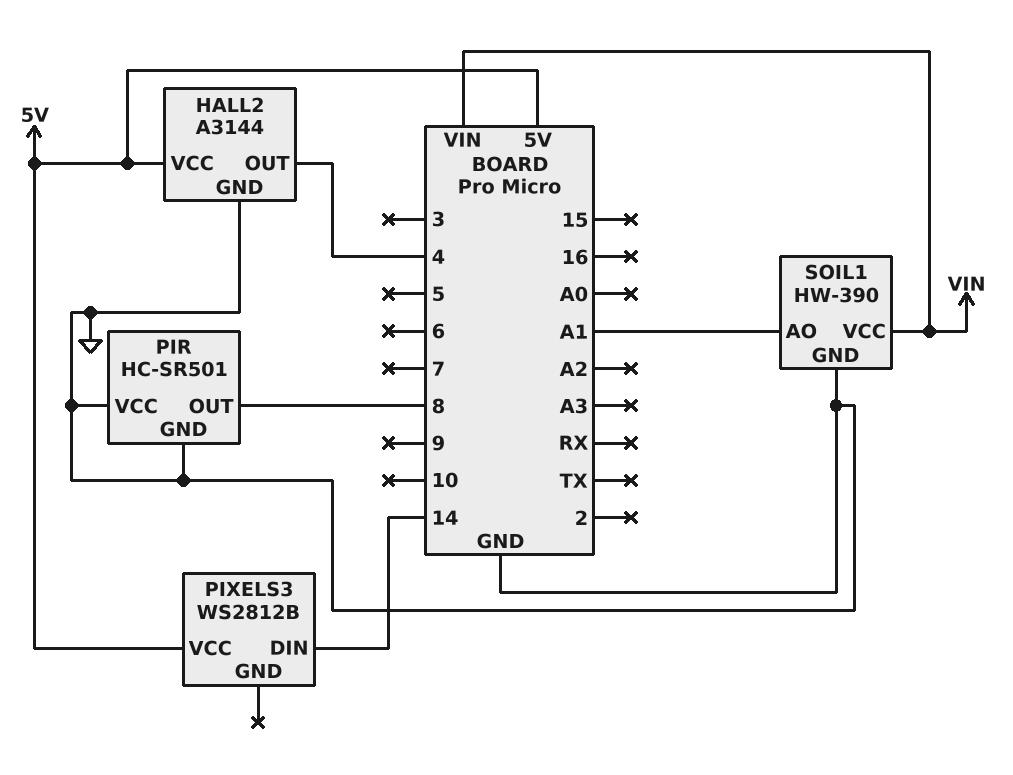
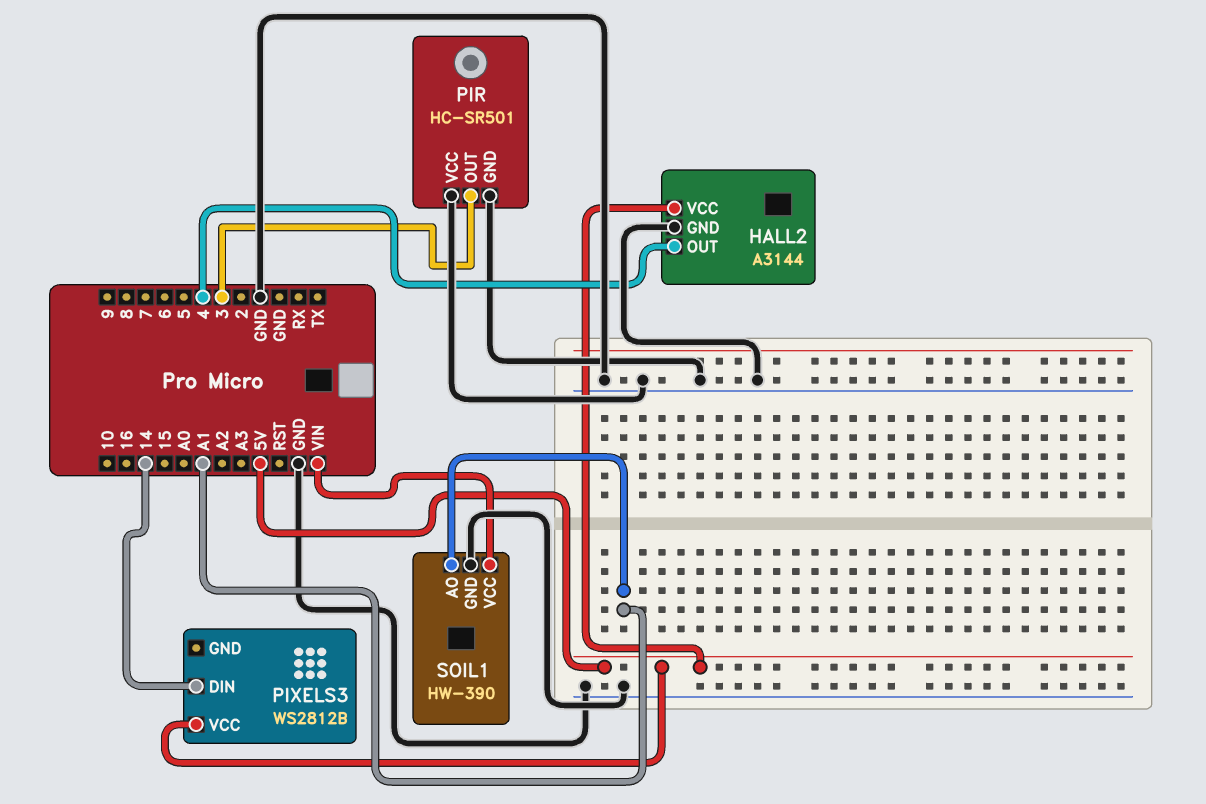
PIR pin OUT: 8 -> 3

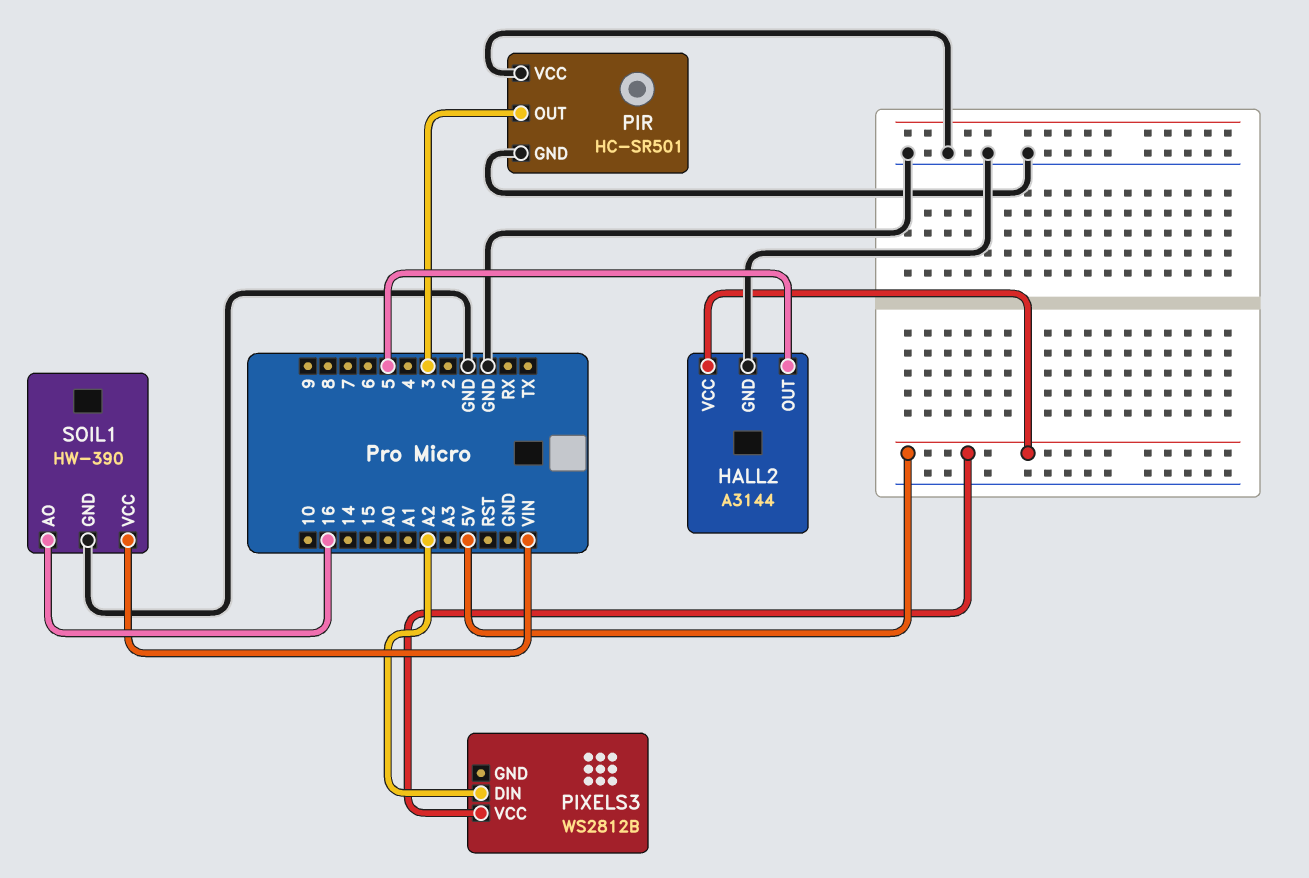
HALL2 pin OUT: 4 -> 5
PIXELS3 pin DIN: 14 -> A2
SOIL1 pin AO: A1 -> 16

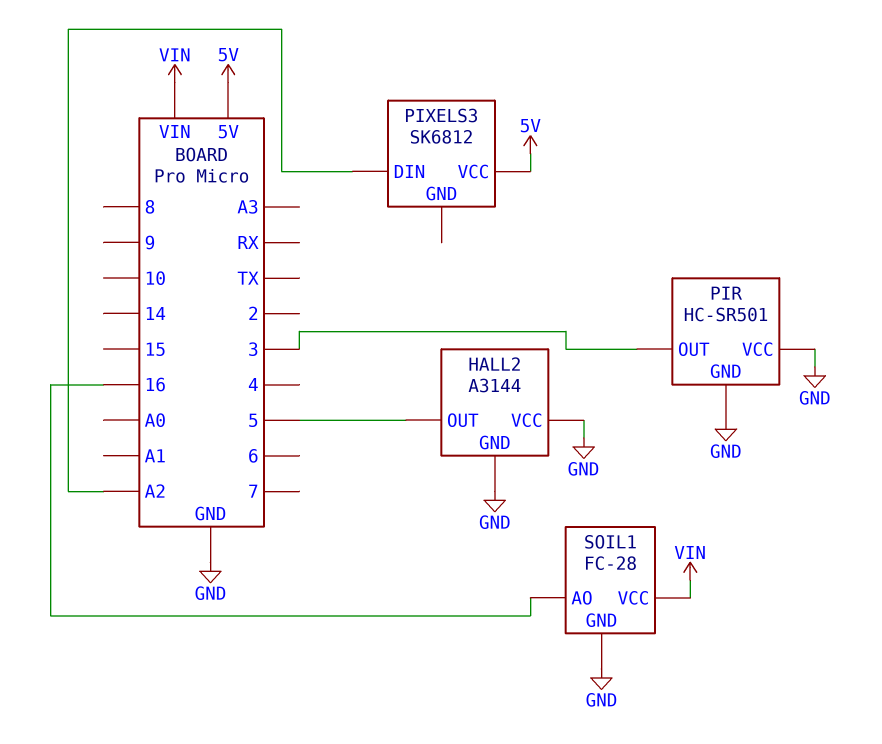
HALL2 pin VCC: 5V -> GND
PIXELS3: WS2812B -> SK6812
SOIL1: HW-390 -> FC-28

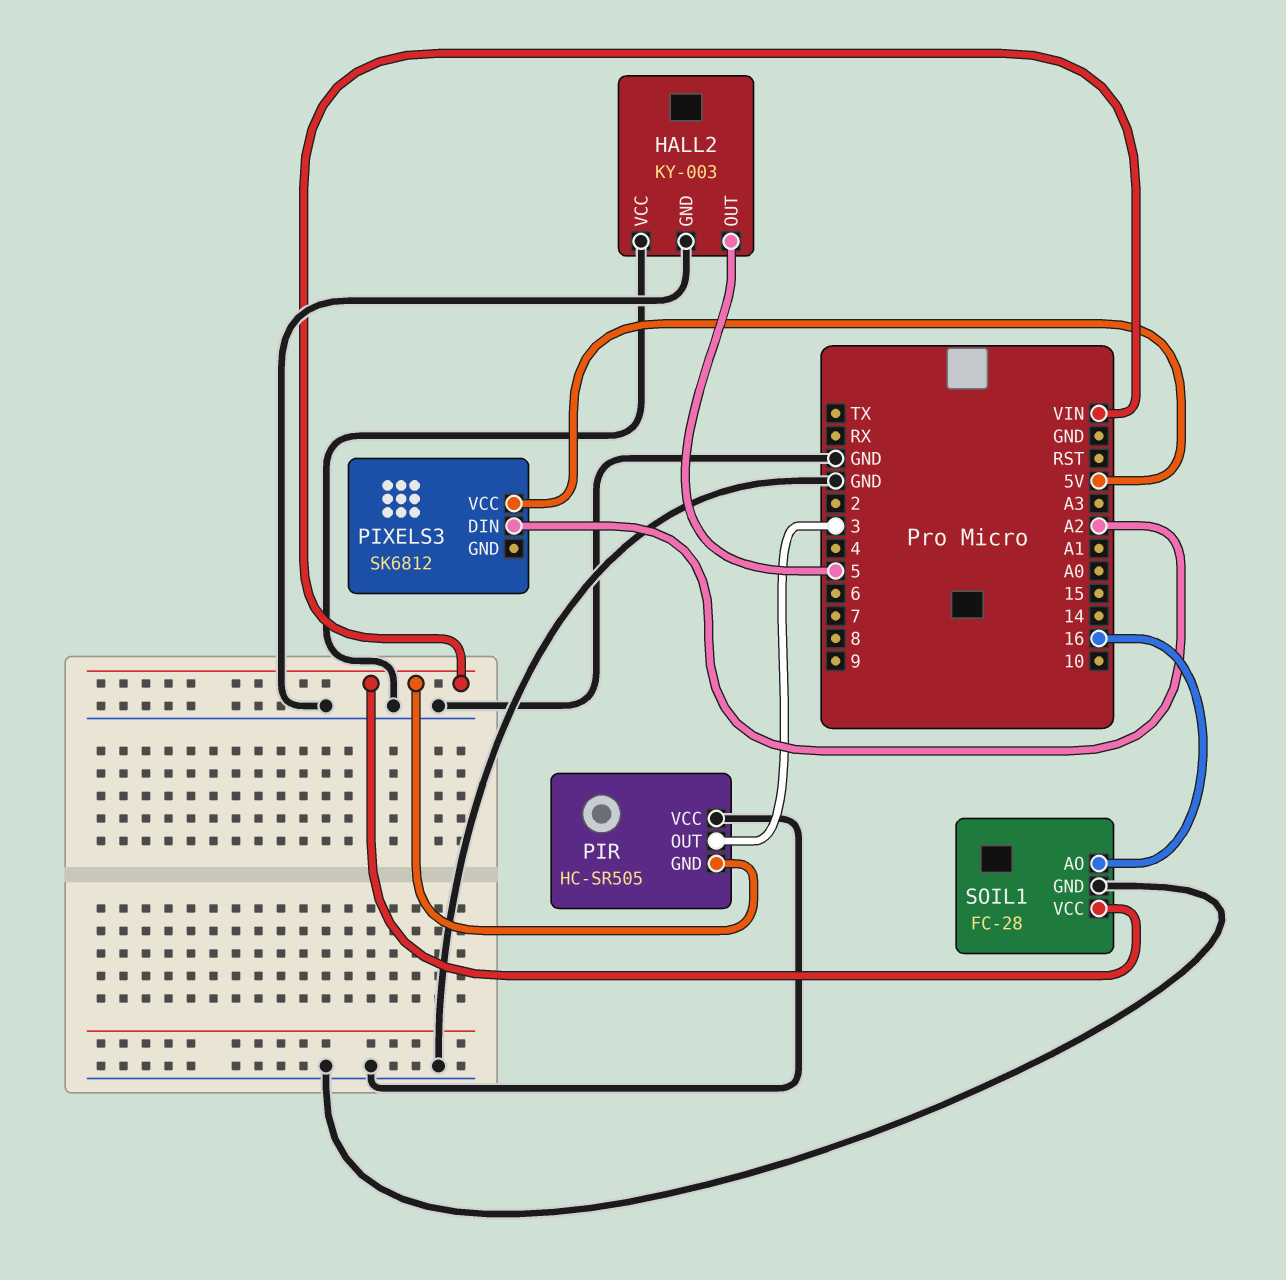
HALL2: A3144 -> KY-003
PIR: HC-SR501 -> HC-SR505
PIR pin GND: GND -> VIN

